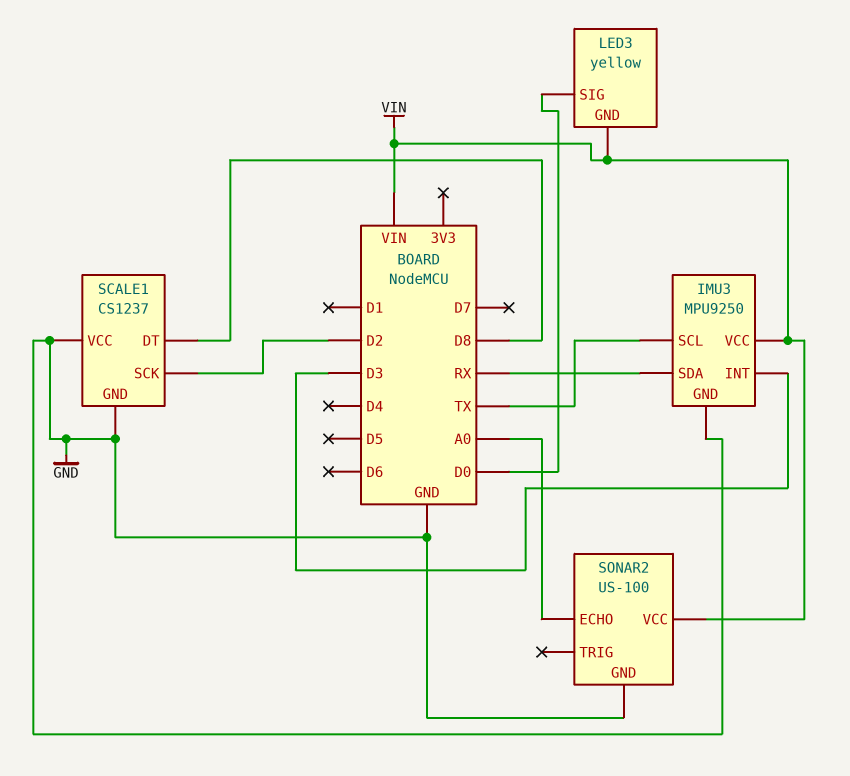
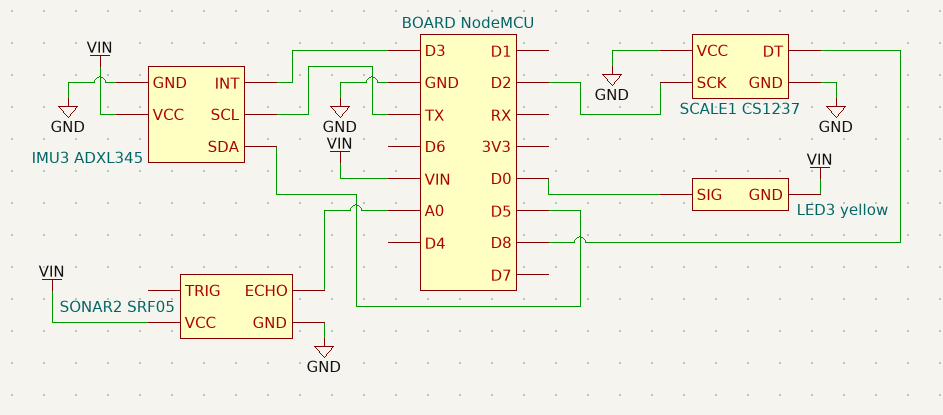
IMU3: MPU9250 -> ADXL345
IMU3 pin SDA: RX -> D5
SONAR2: US-100 -> SRF05

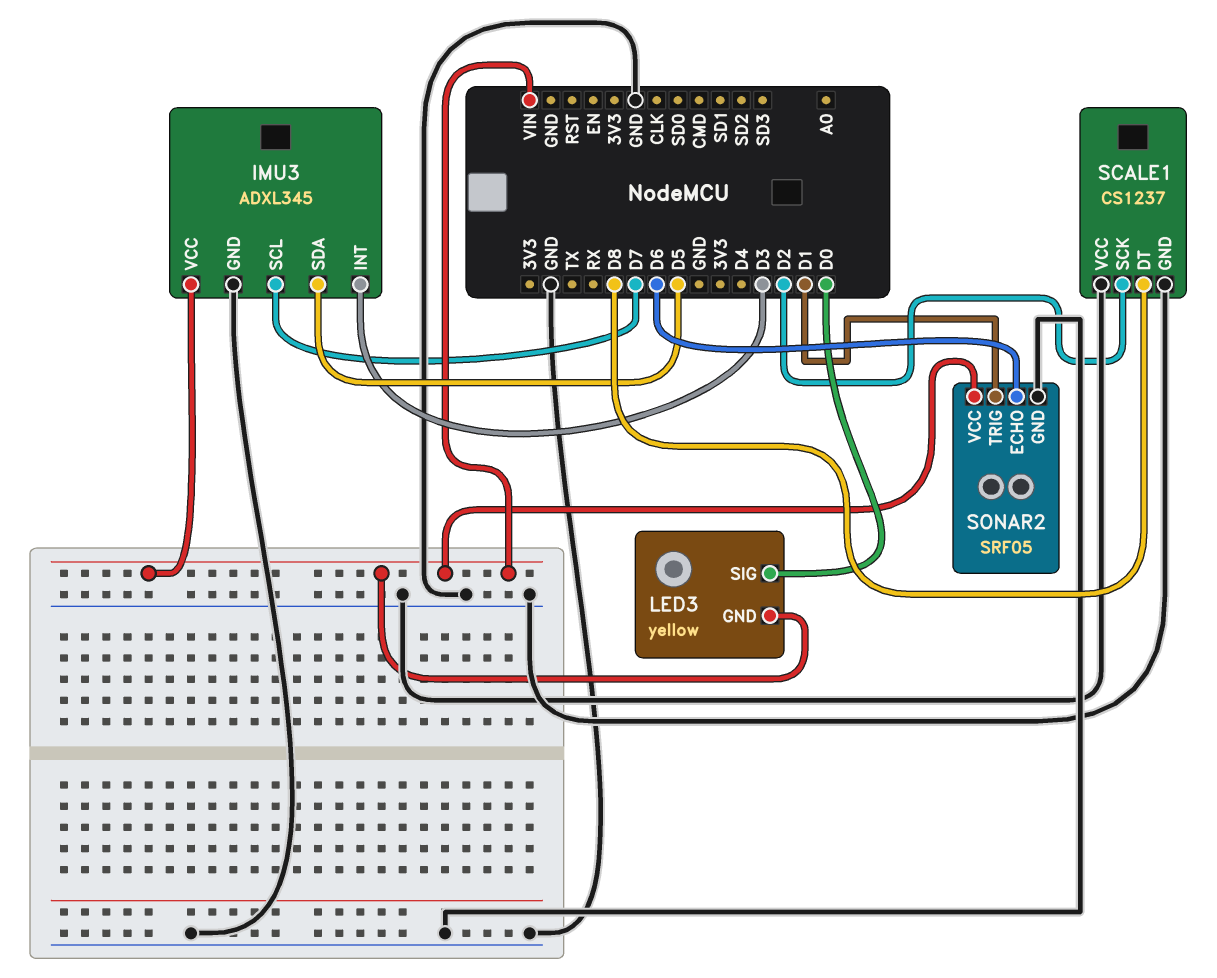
IMU3 pin SCL: TX -> D7
SONAR2 pin ECHO: A0 -> D6
SONAR2 pin TRIG: none -> D1

